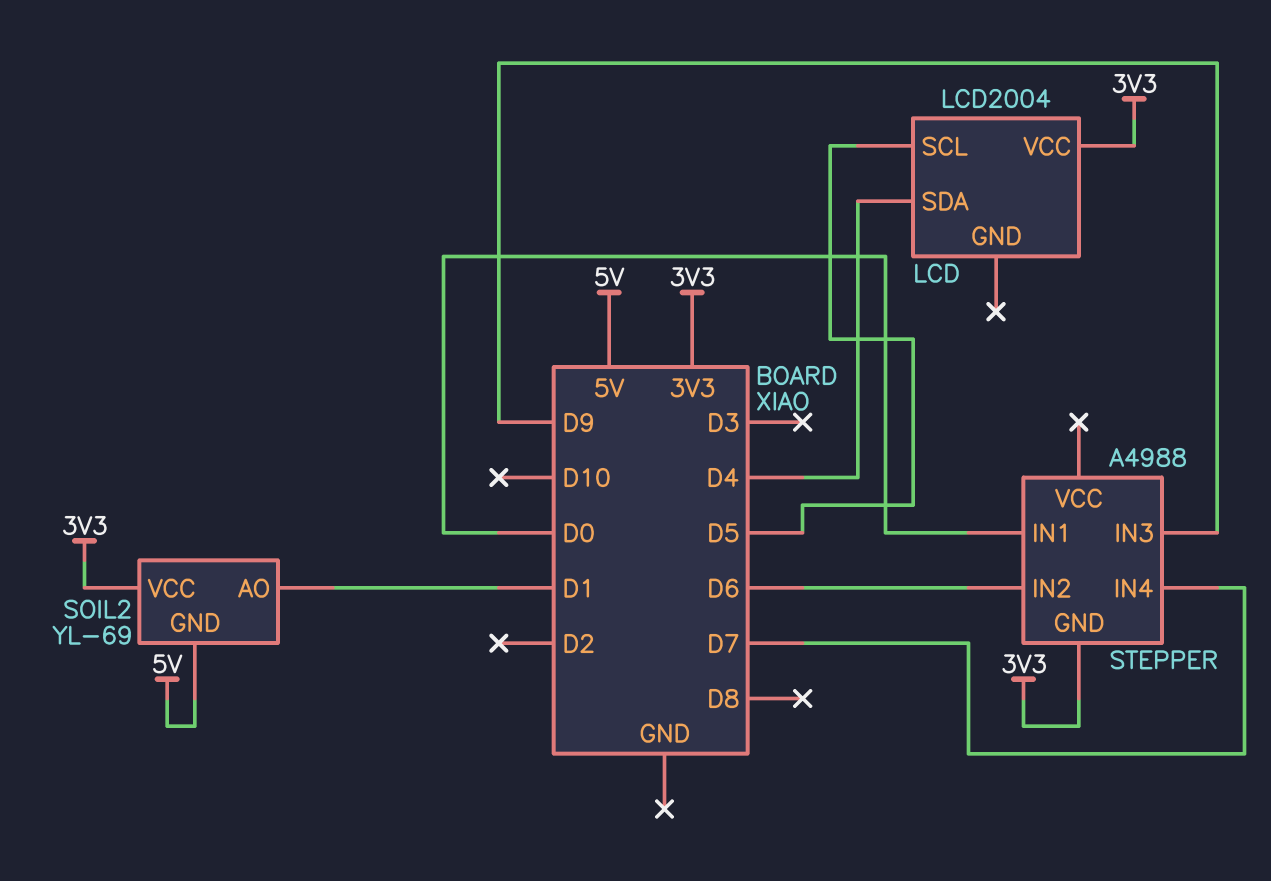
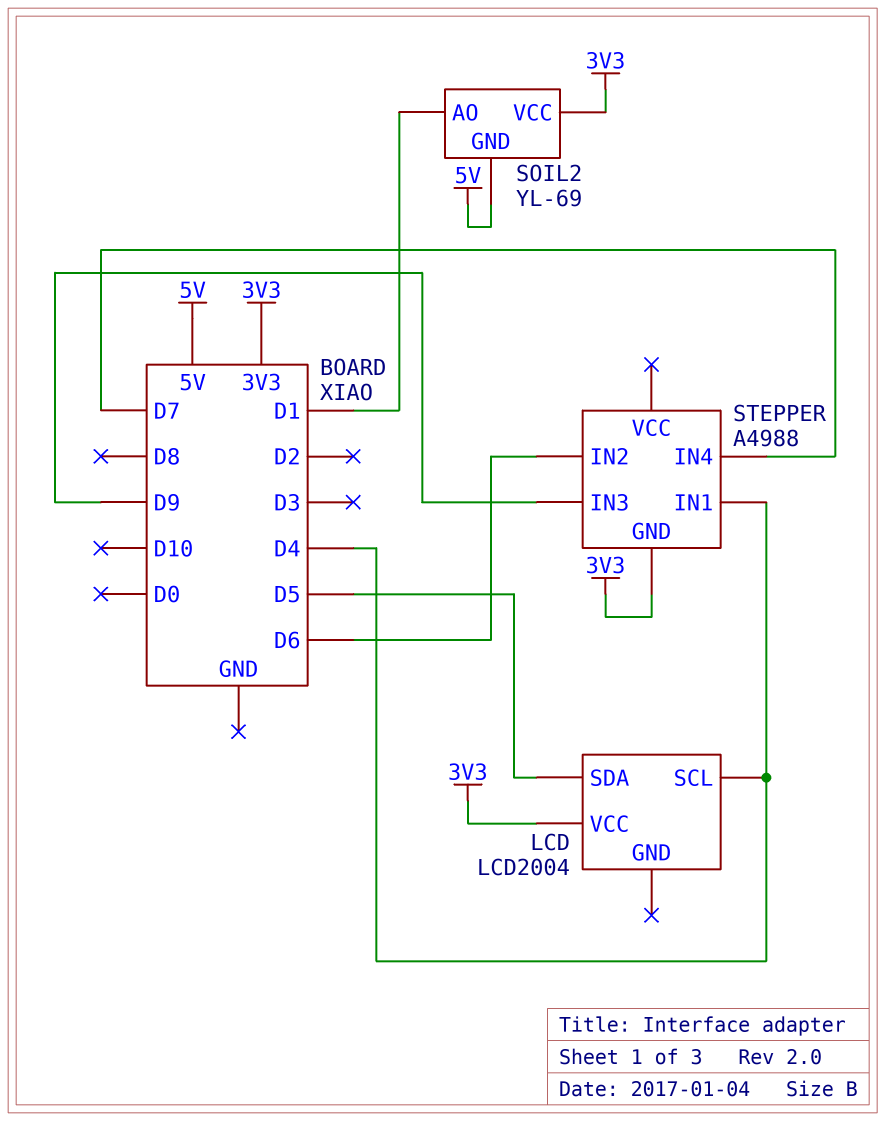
LCD pin SCL: D5 -> D4
LCD pin SDA: D4 -> D5
STEPPER pin IN1: D0 -> D4

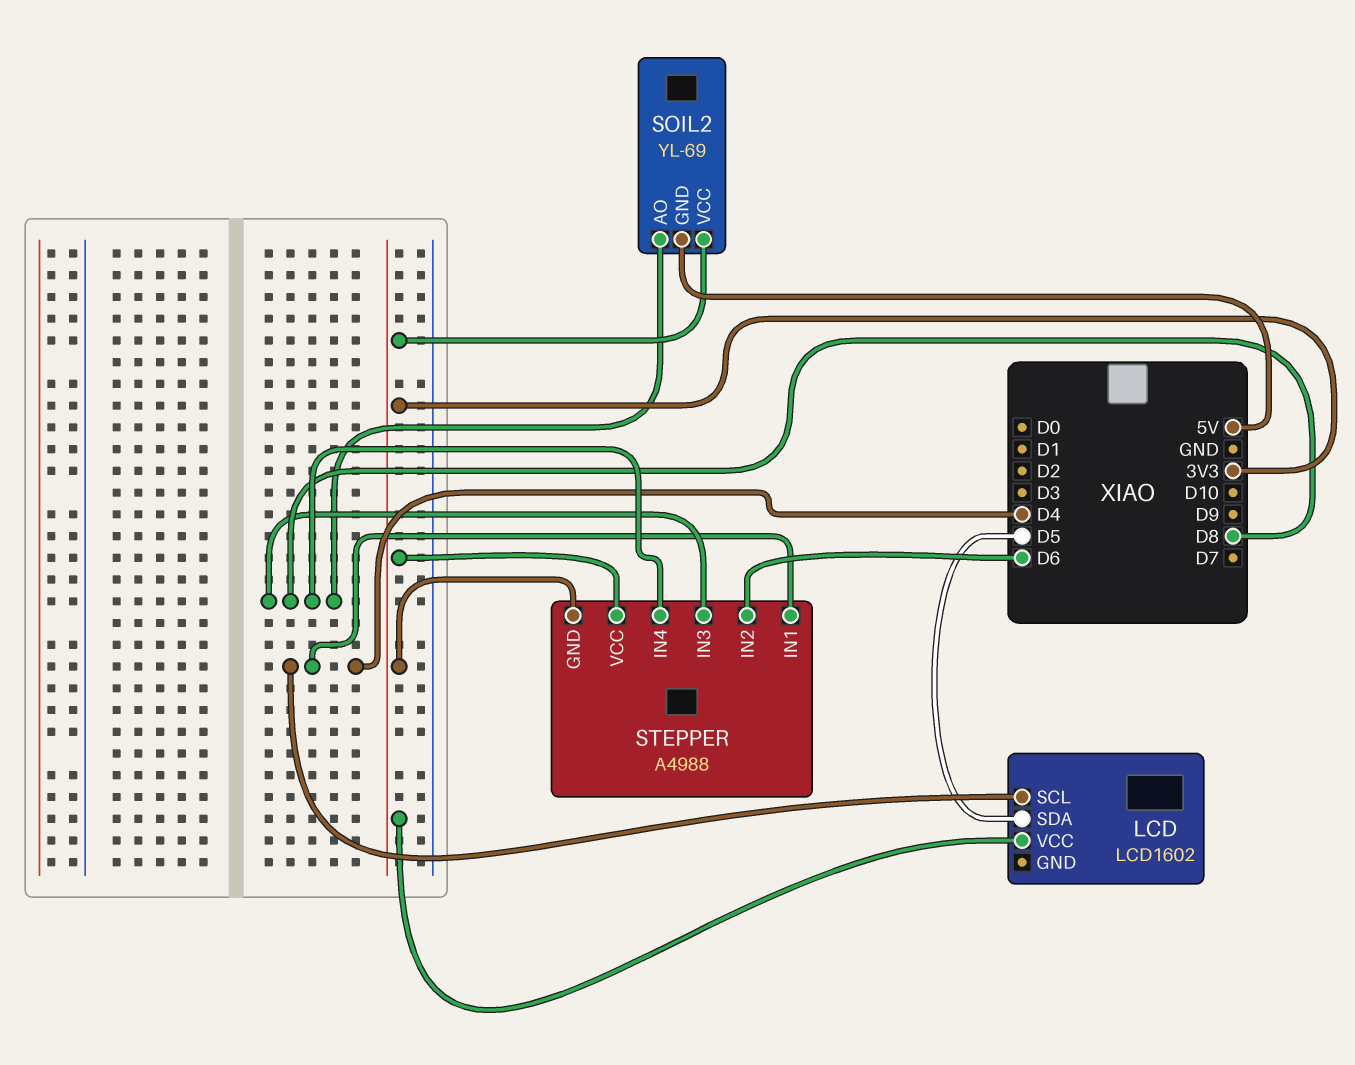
LCD: LCD2004 -> LCD1602
SOIL2 pin AO: D1 -> D8
STEPPER pin IN3: D9 -> D8
STEPPER pin IN4: D7 -> D8
STEPPER pin VCC: none -> 3V3

